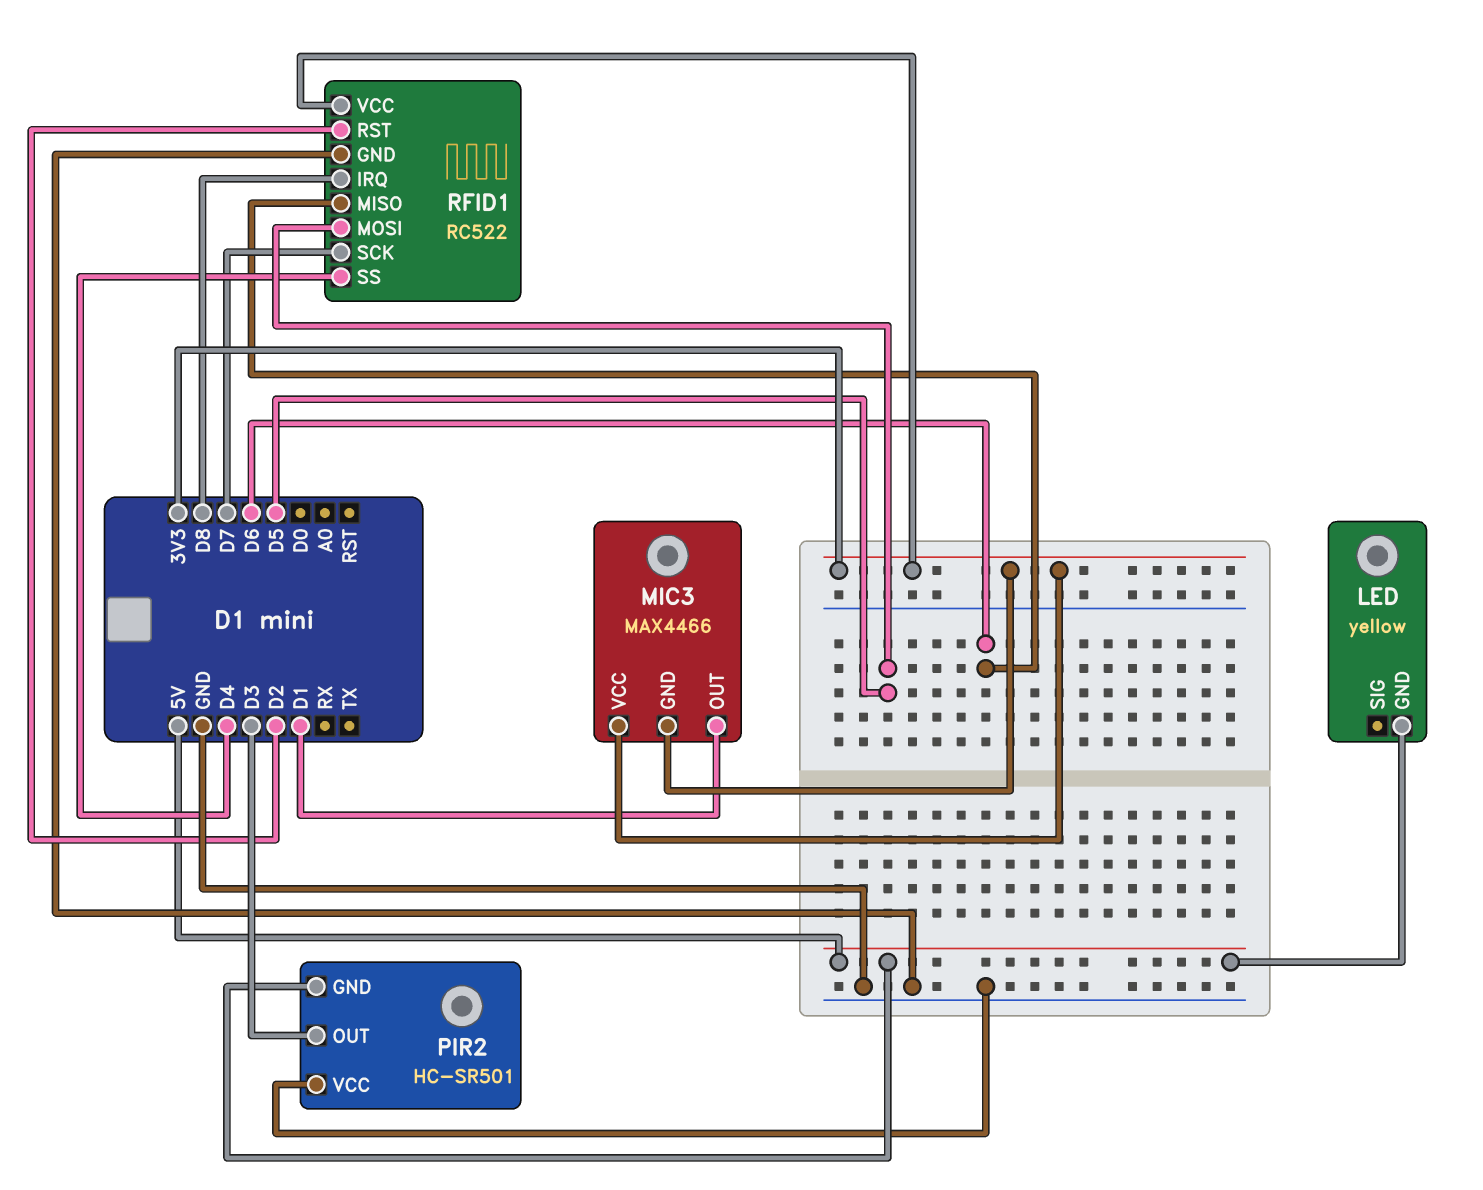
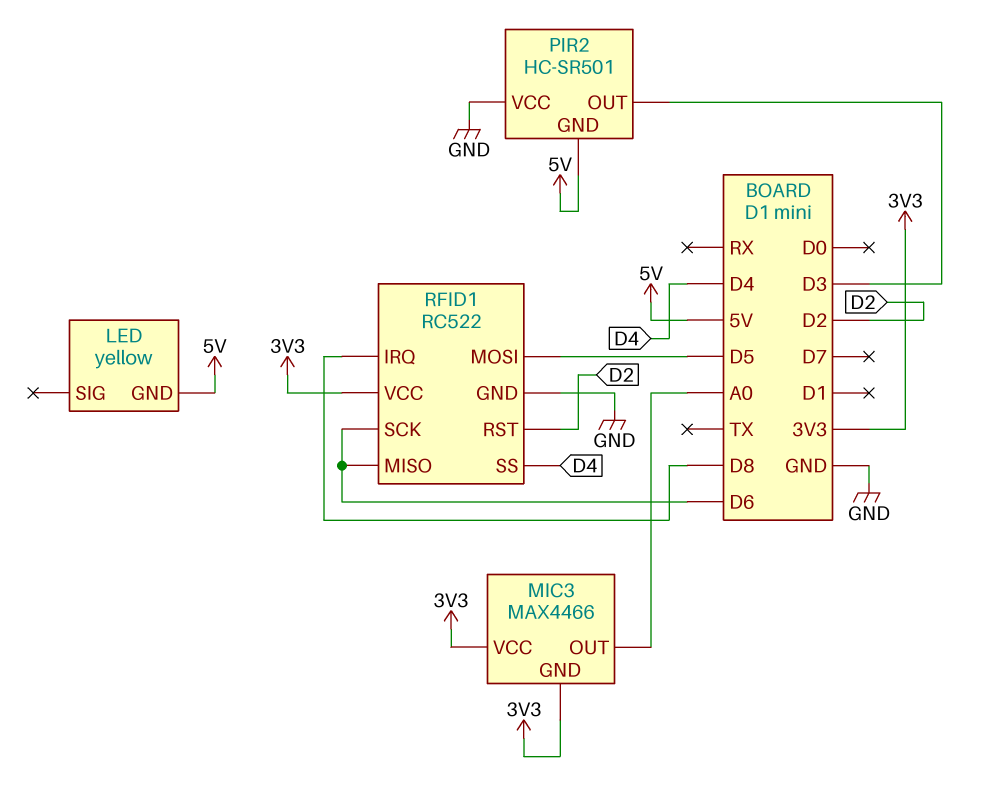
MIC3 pin OUT: D1 -> A0
RFID1 pin SCK: D7 -> D6

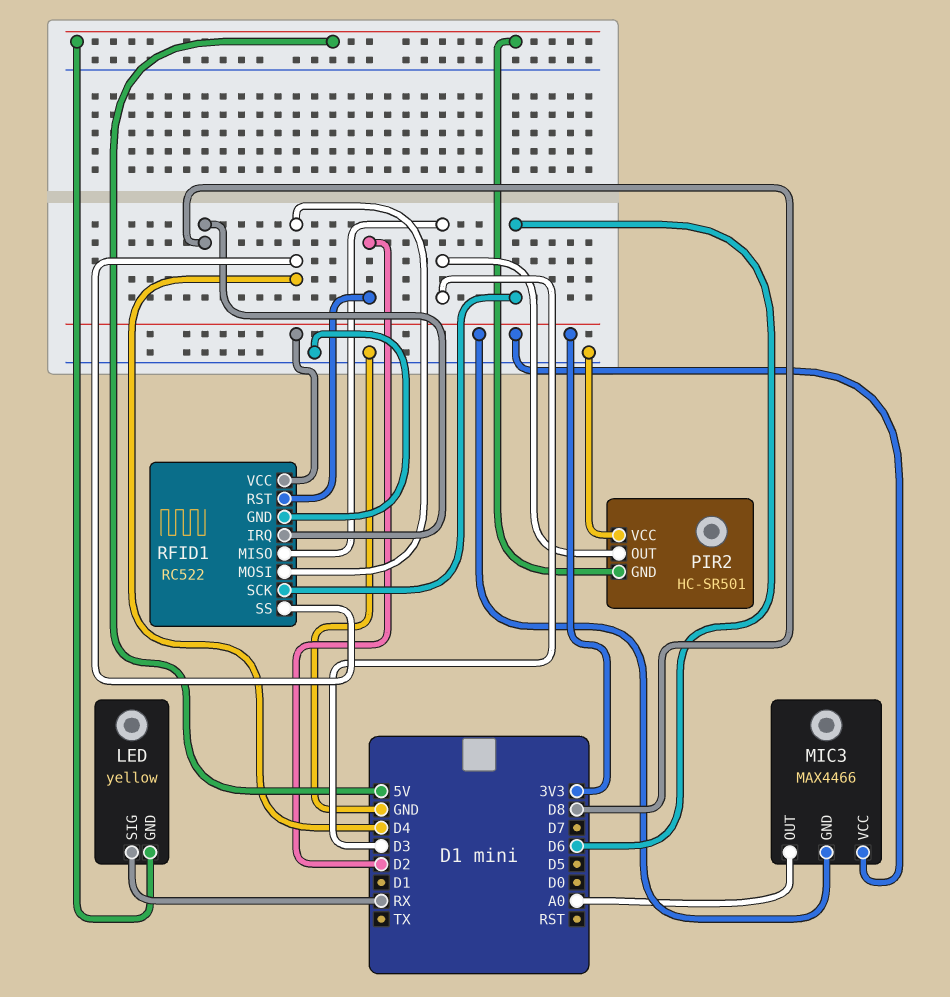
LED pin SIG: none -> RX
RFID1 pin MISO: D6 -> D3
RFID1 pin MOSI: D5 -> D4

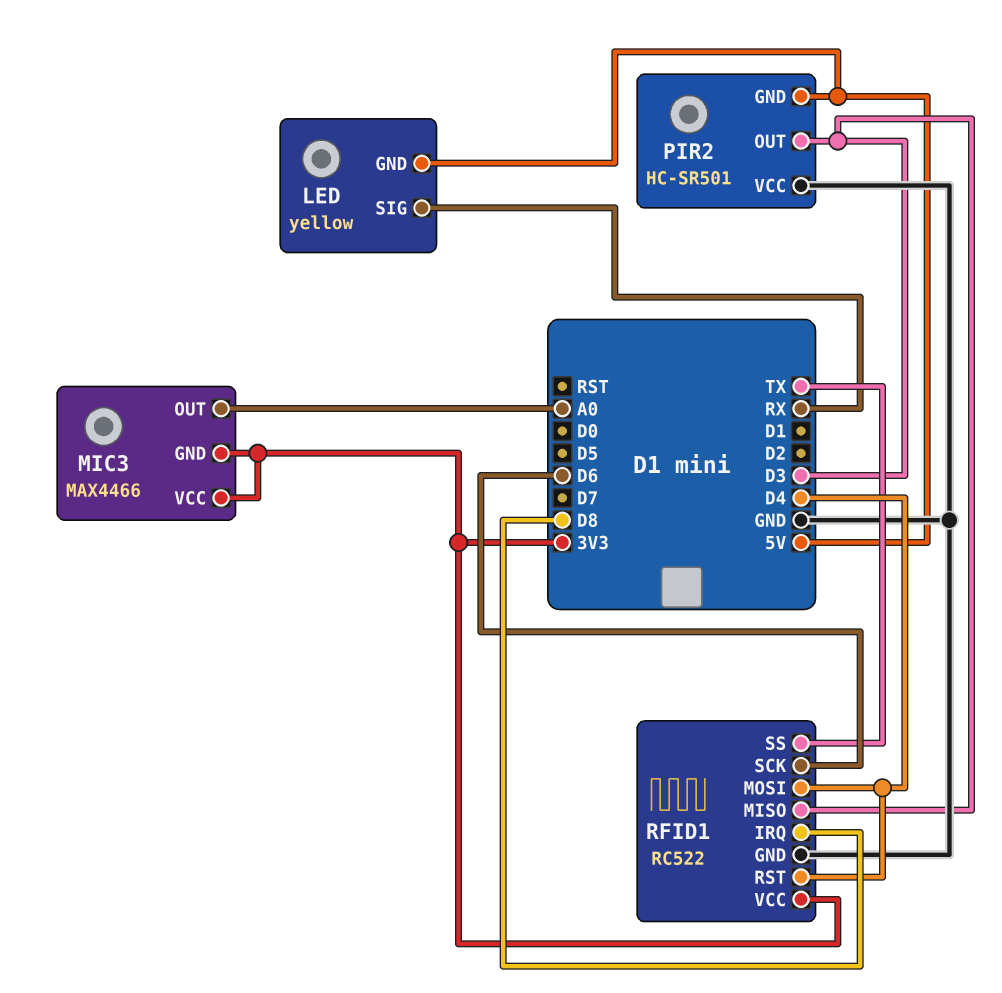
RFID1 pin RST: D2 -> D4
RFID1 pin SS: D4 -> TX

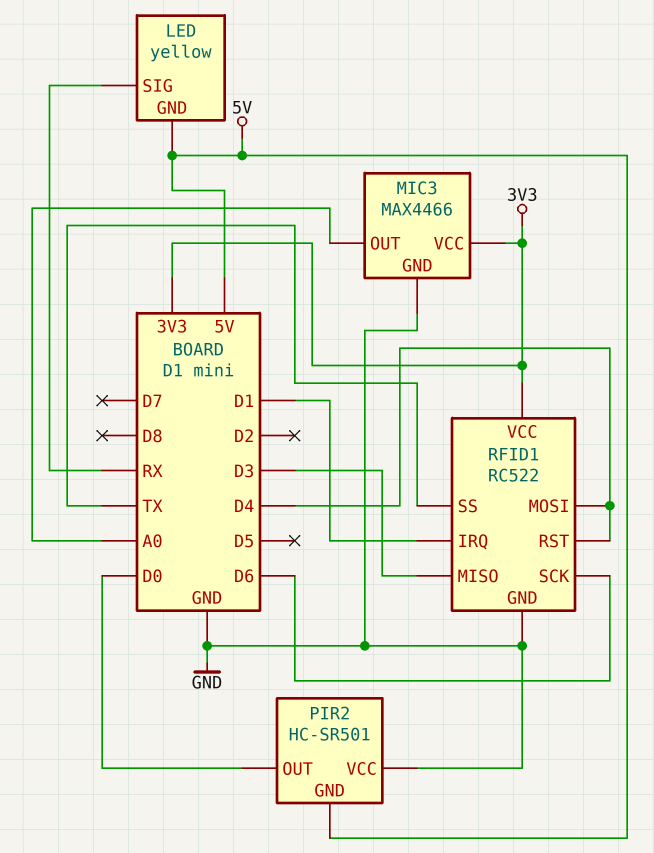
MIC3 pin GND: 3V3 -> GND
PIR2 pin OUT: D3 -> D0
RFID1 pin IRQ: D8 -> D1

